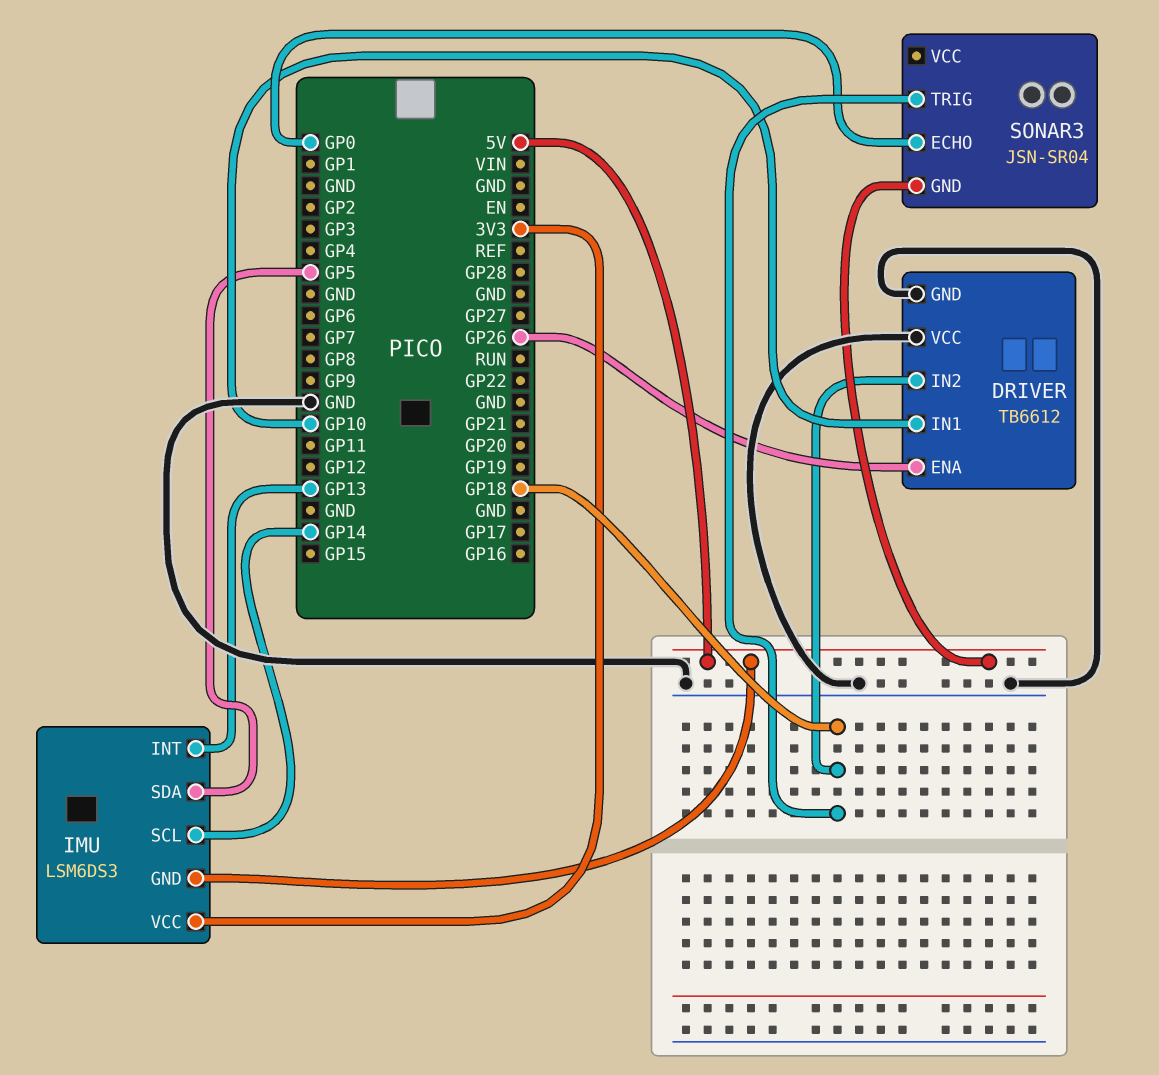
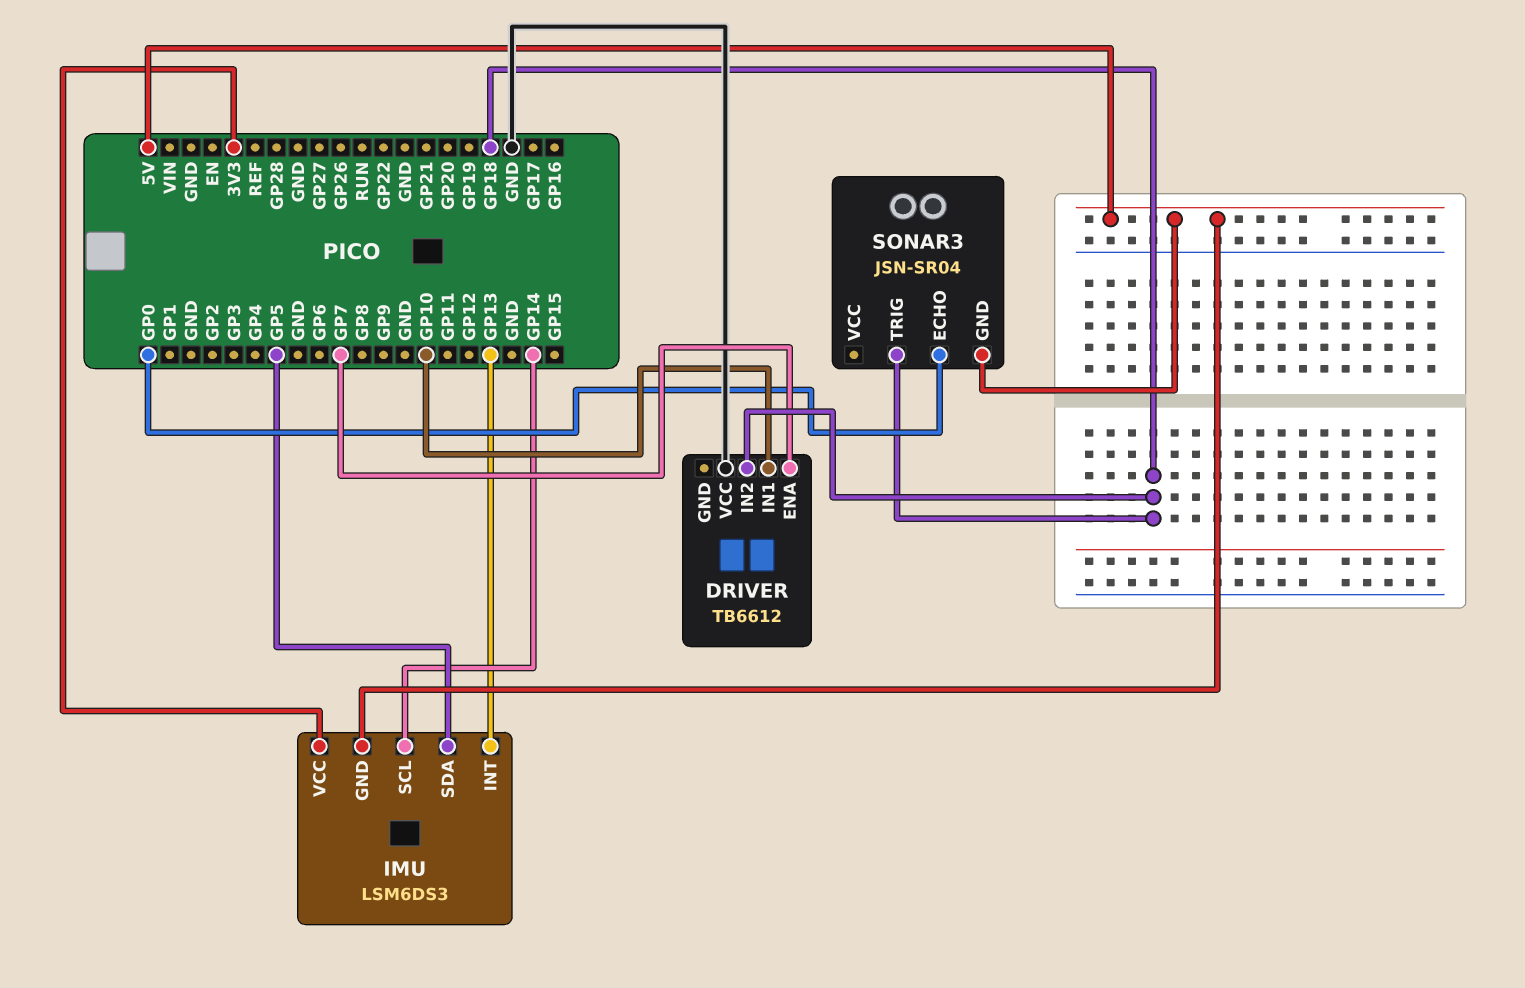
DRIVER pin ENA: GP26 -> GP7
DRIVER pin GND: GND -> none

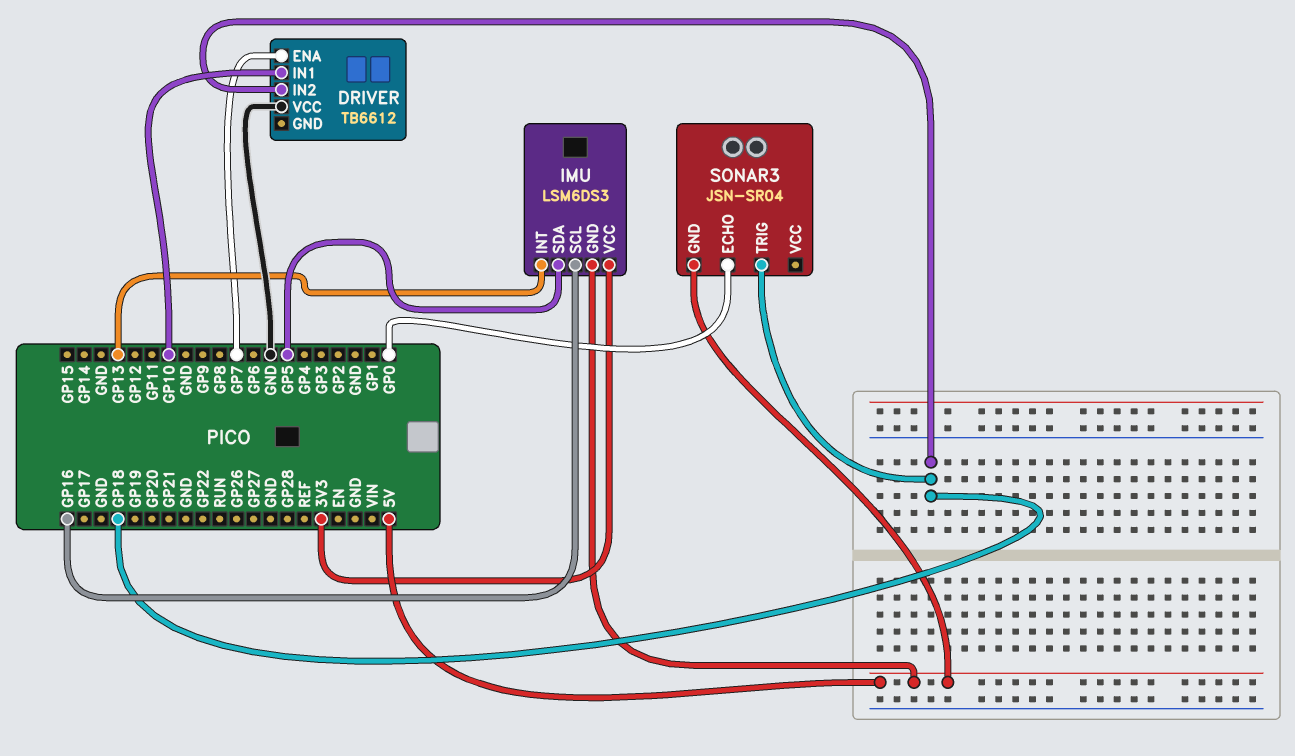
IMU pin SCL: GP14 -> GP16

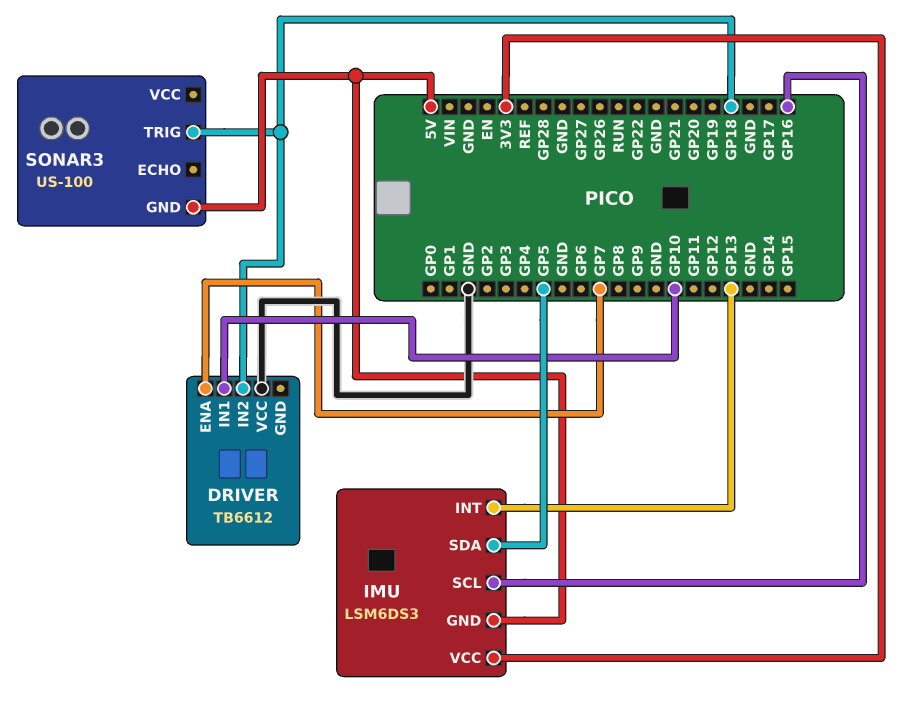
SONAR3: JSN-SR04 -> US-100
SONAR3 pin ECHO: GP0 -> none

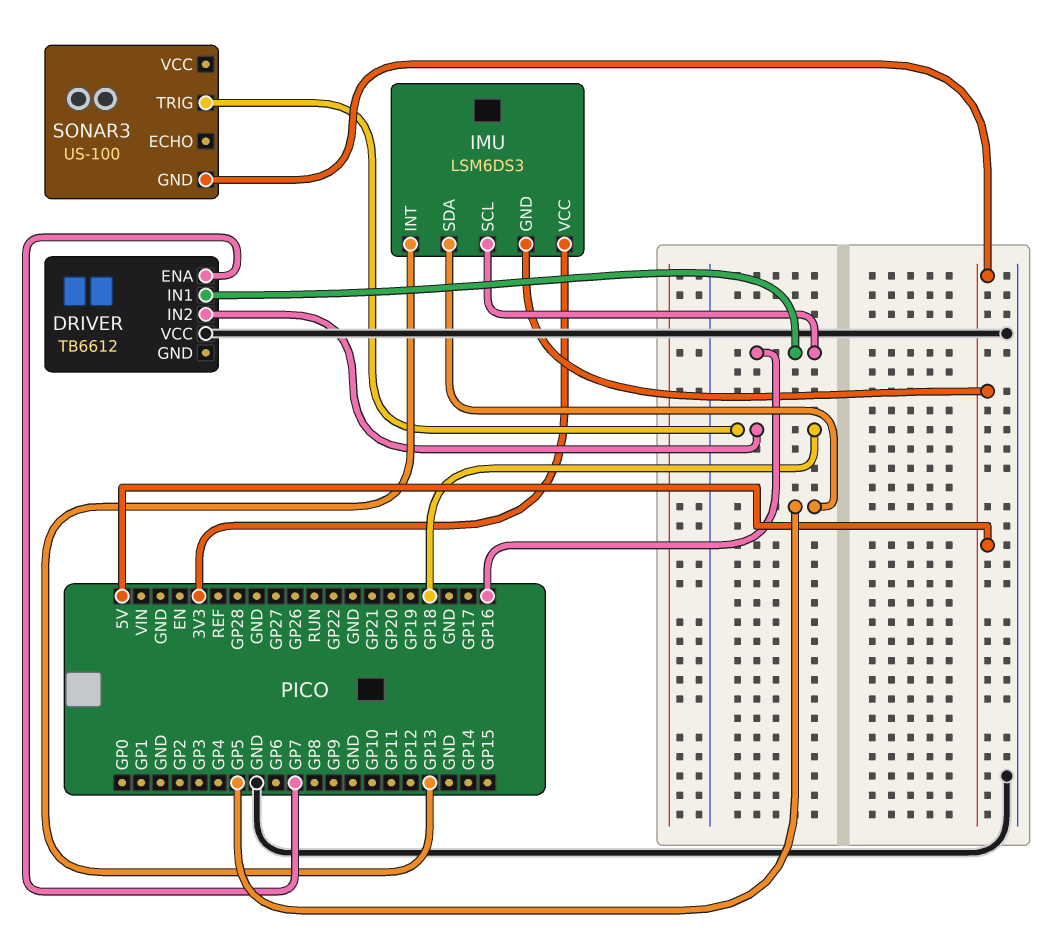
DRIVER pin IN1: GP10 -> GP16

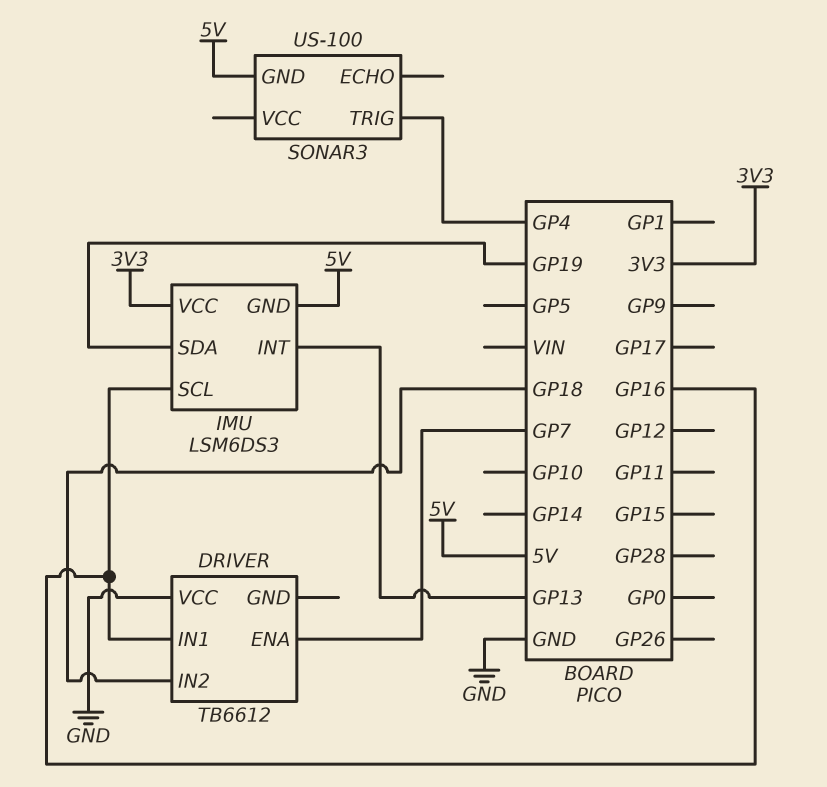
IMU pin SDA: GP5 -> GP19
SONAR3 pin TRIG: GP18 -> GP4

